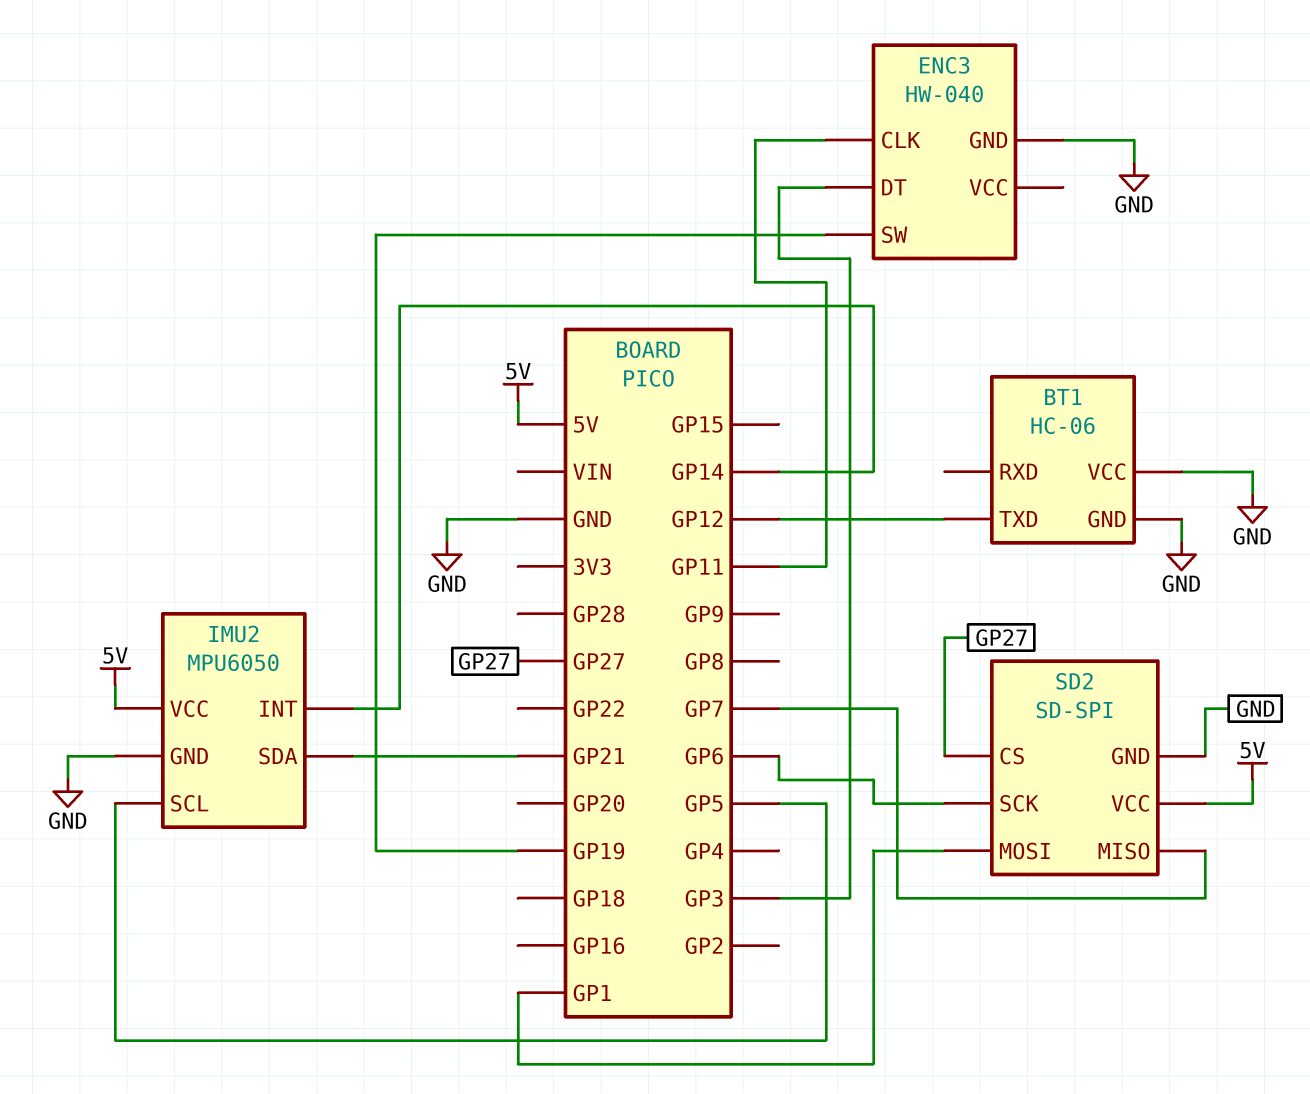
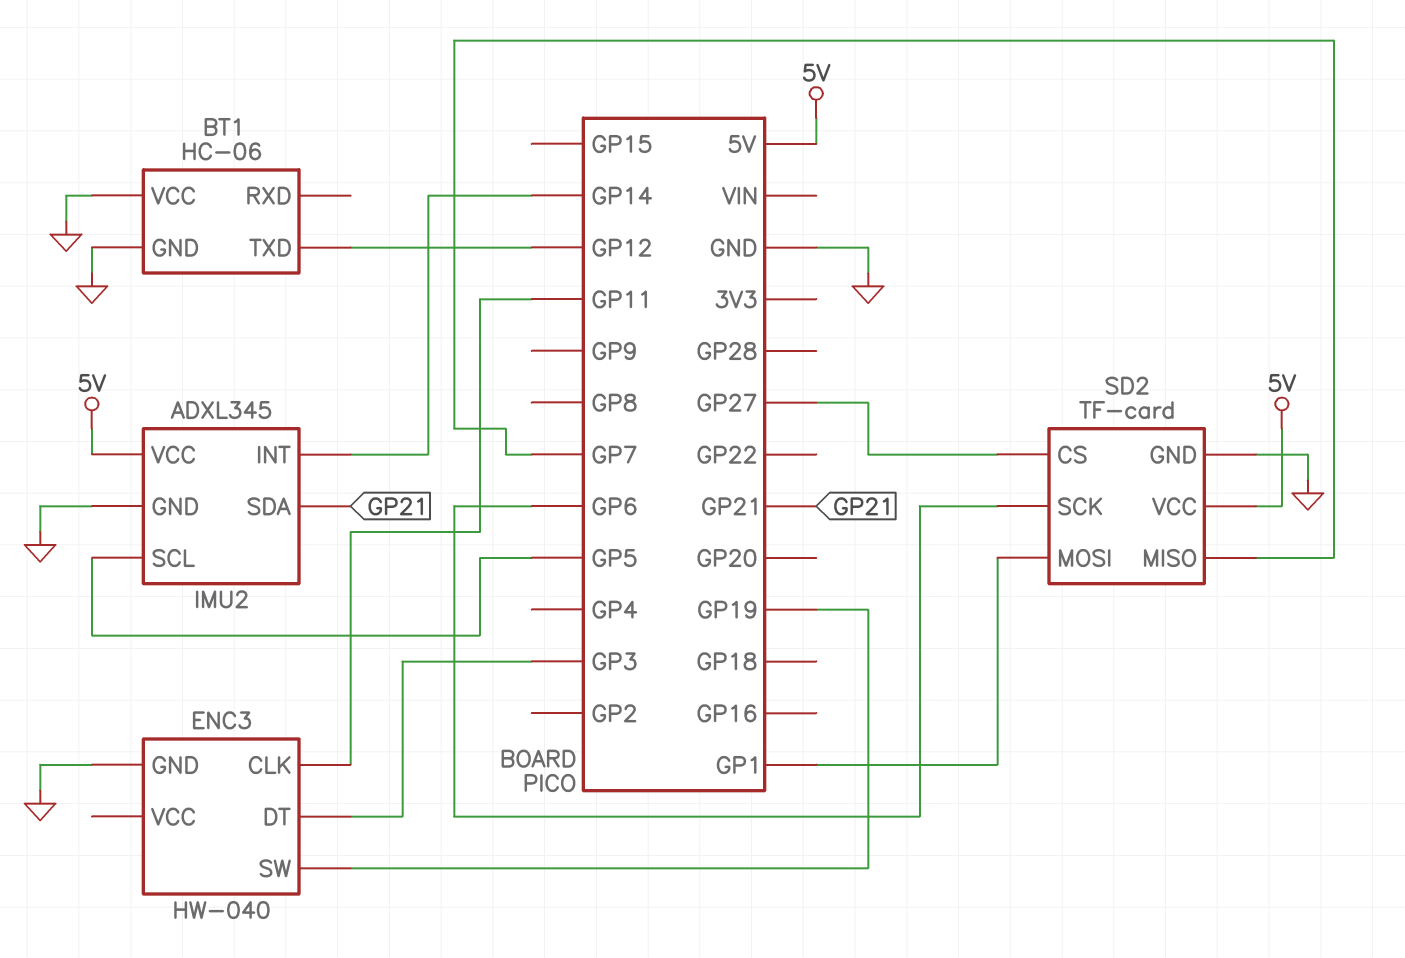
IMU2: MPU6050 -> ADXL345
SD2: SD-SPI -> TF-card

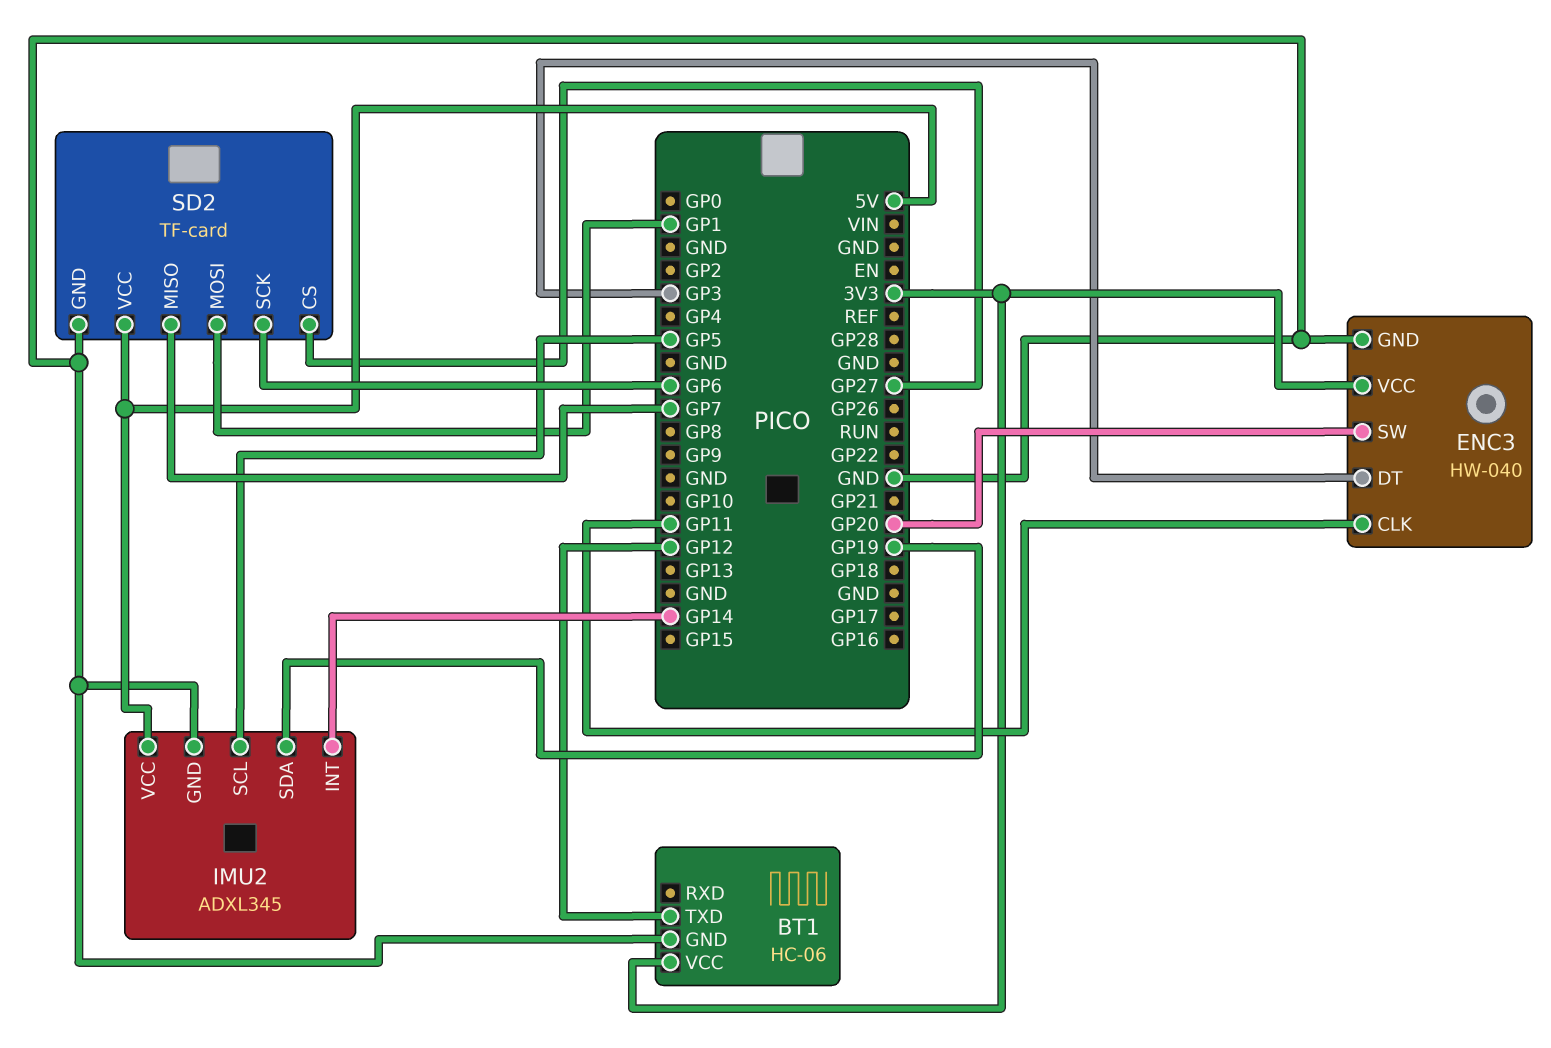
BT1 pin VCC: GND -> 3V3
ENC3 pin SW: GP19 -> GP20
ENC3 pin VCC: none -> 3V3
IMU2 pin SDA: GP21 -> GP19

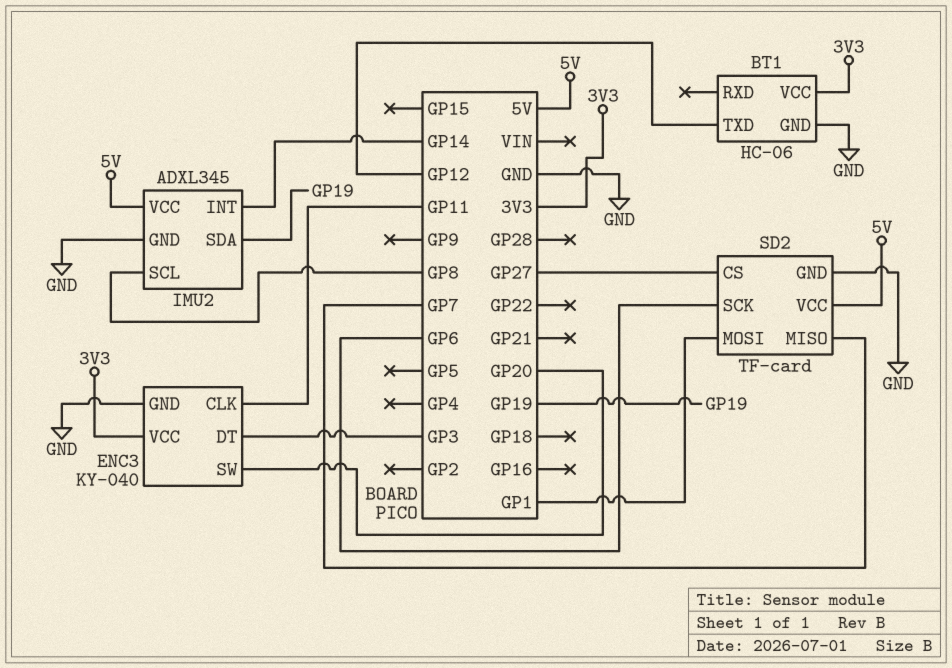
ENC3: HW-040 -> KY-040
IMU2 pin SCL: GP5 -> GP8

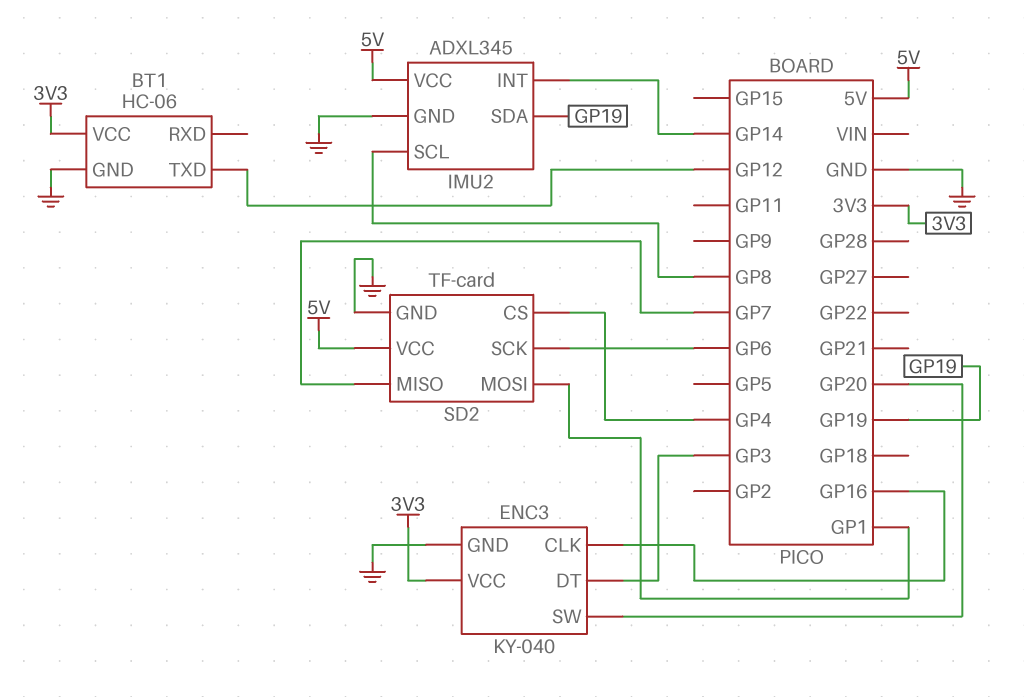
ENC3 pin CLK: GP11 -> GP16
SD2 pin CS: GP27 -> GP4

